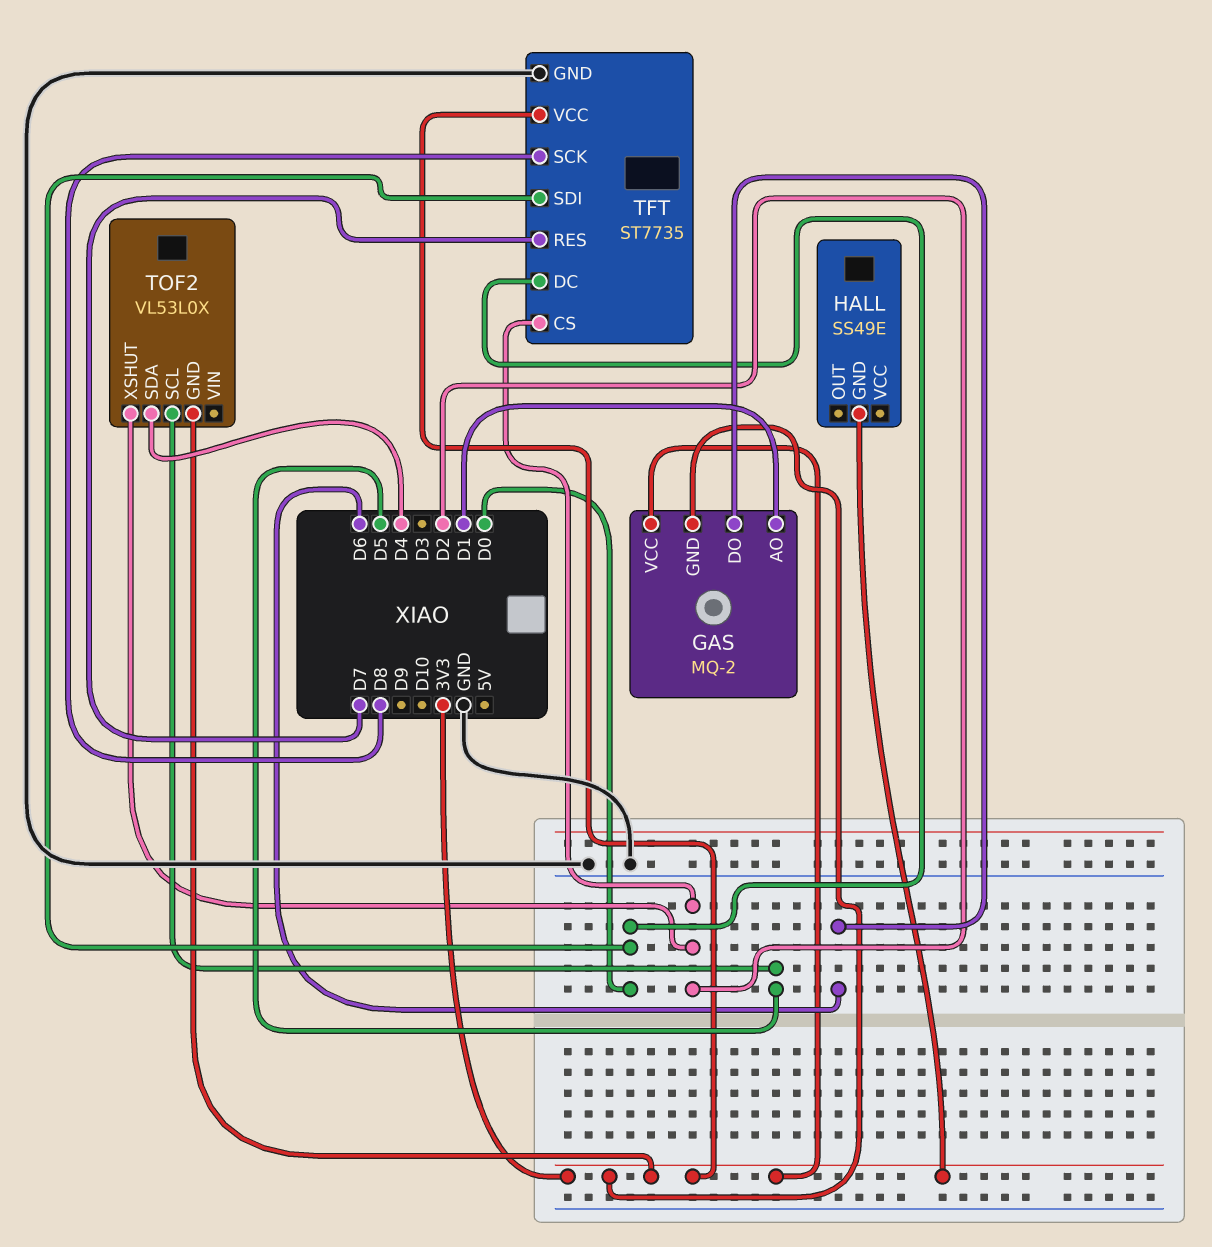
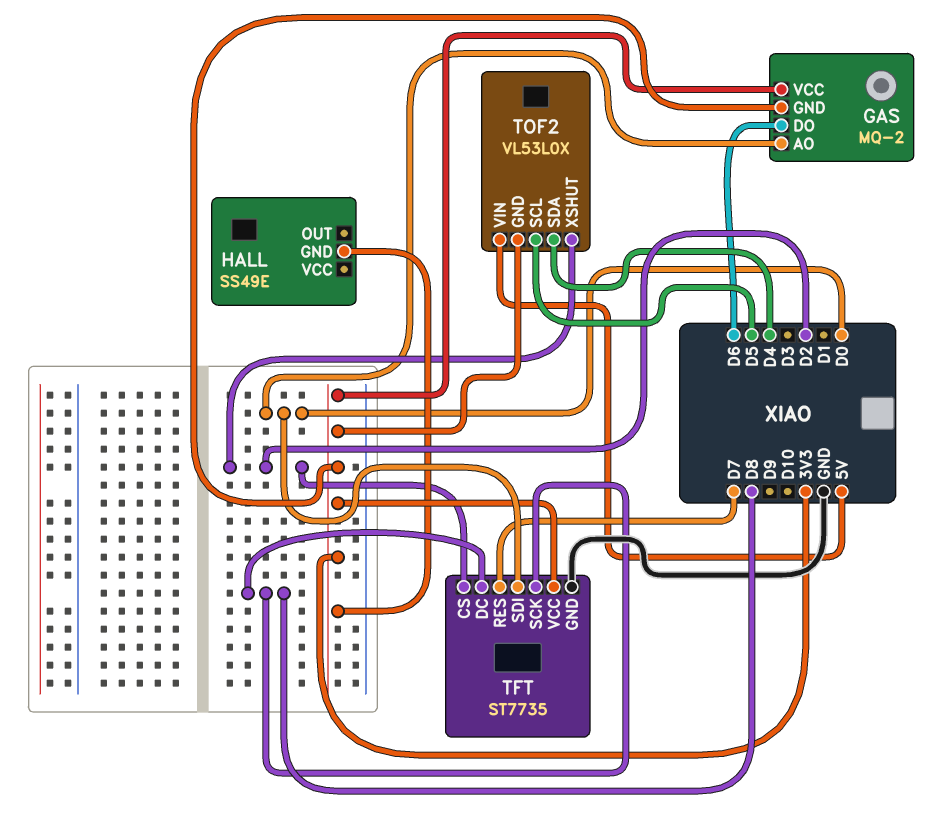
GAS pin AO: D1 -> D0
TFT pin DC: D0 -> D8
TOF2 pin VIN: none -> 5V

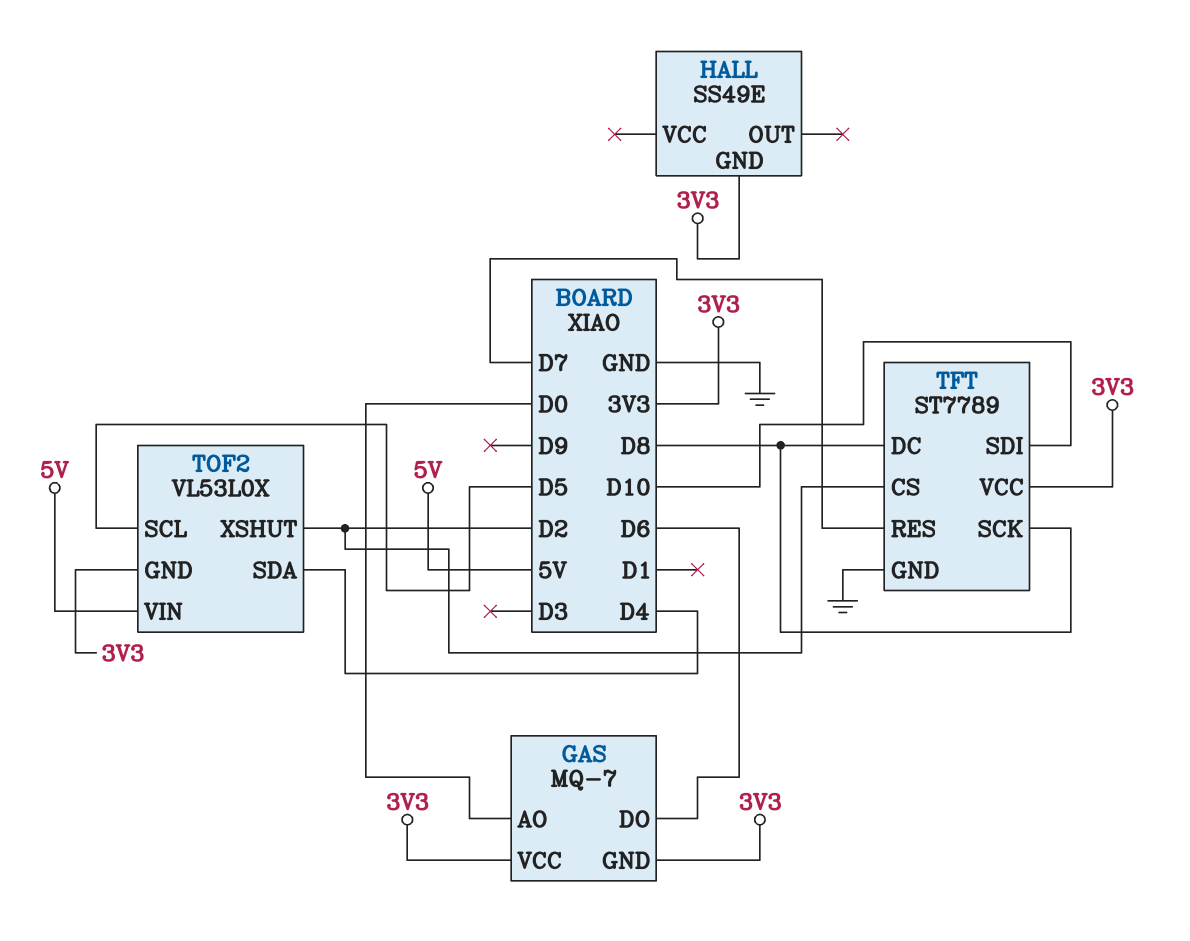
GAS: MQ-2 -> MQ-7
TFT: ST7735 -> ST7789
TFT pin SDI: D0 -> D10

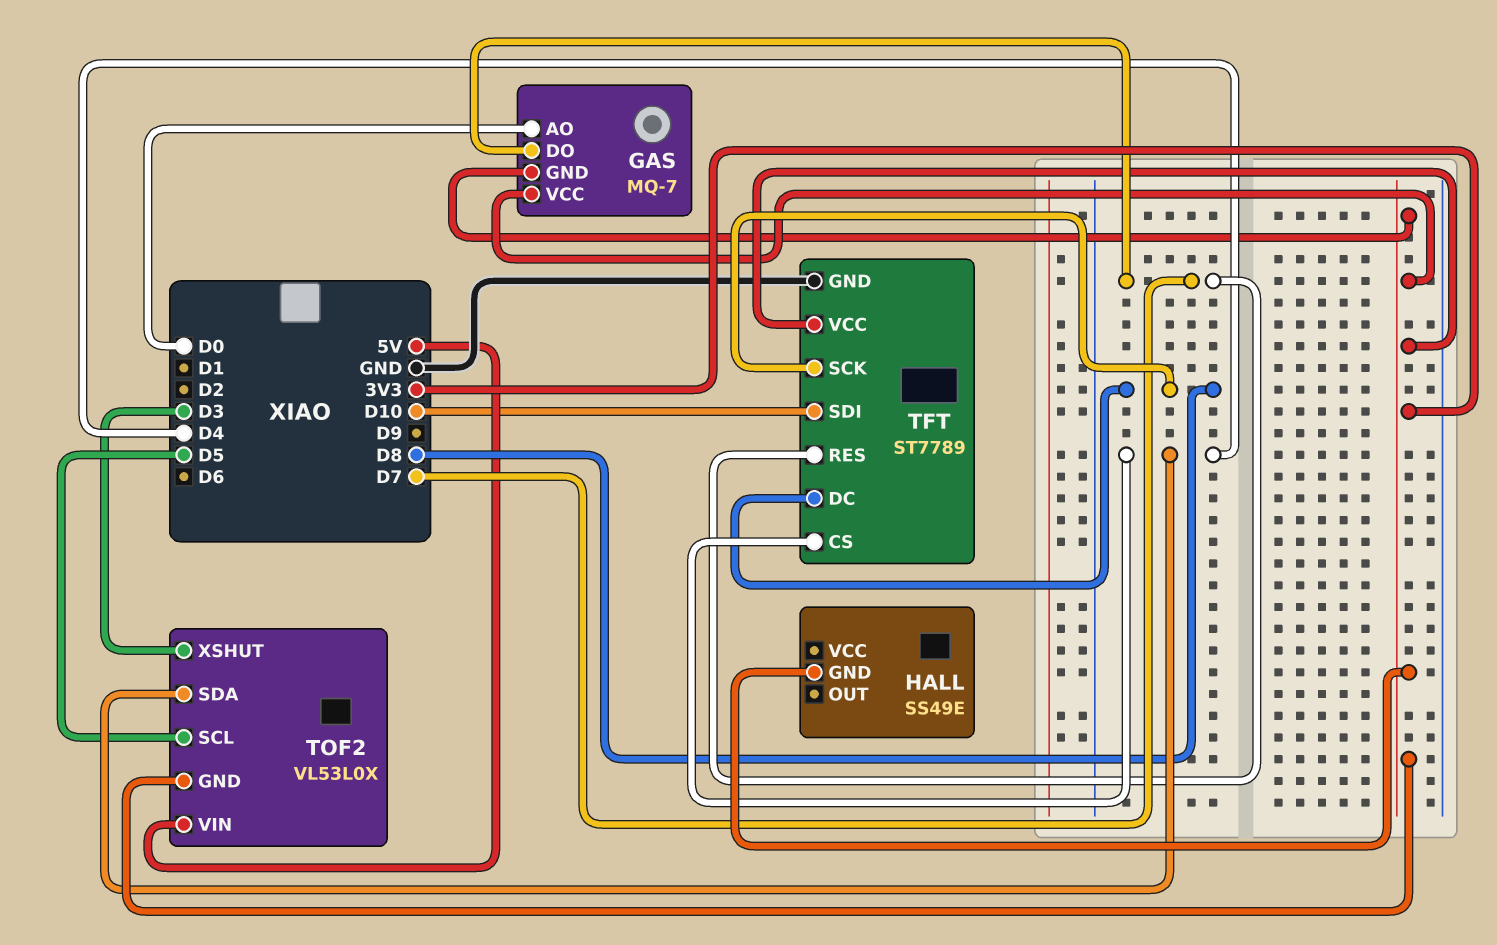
GAS pin DO: D6 -> D7
TFT pin CS: D2 -> D4
TOF2 pin XSHUT: D2 -> D3

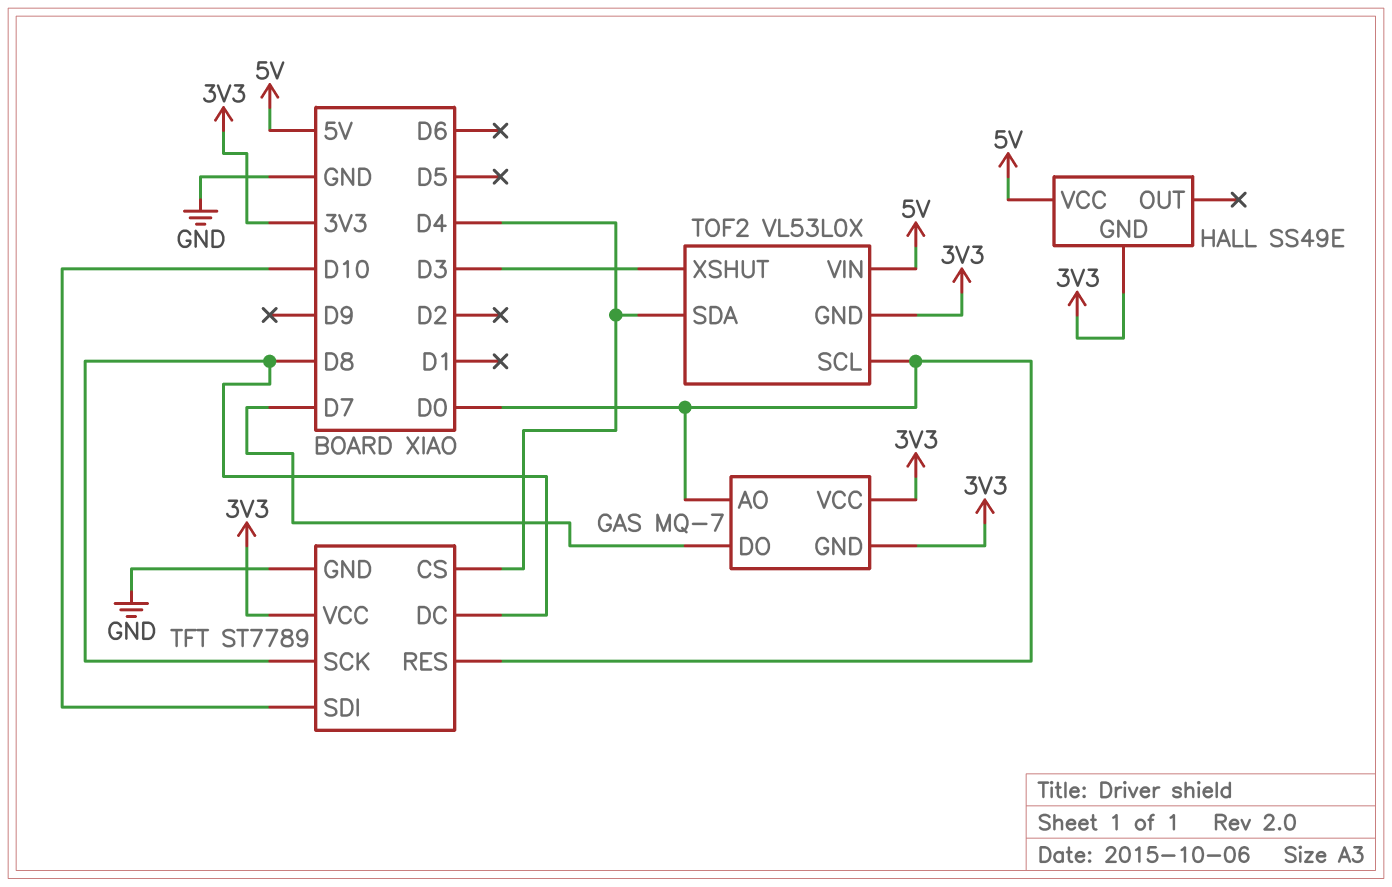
HALL pin VCC: none -> 5V
TFT pin RES: D7 -> D0
TOF2 pin SCL: D5 -> D0

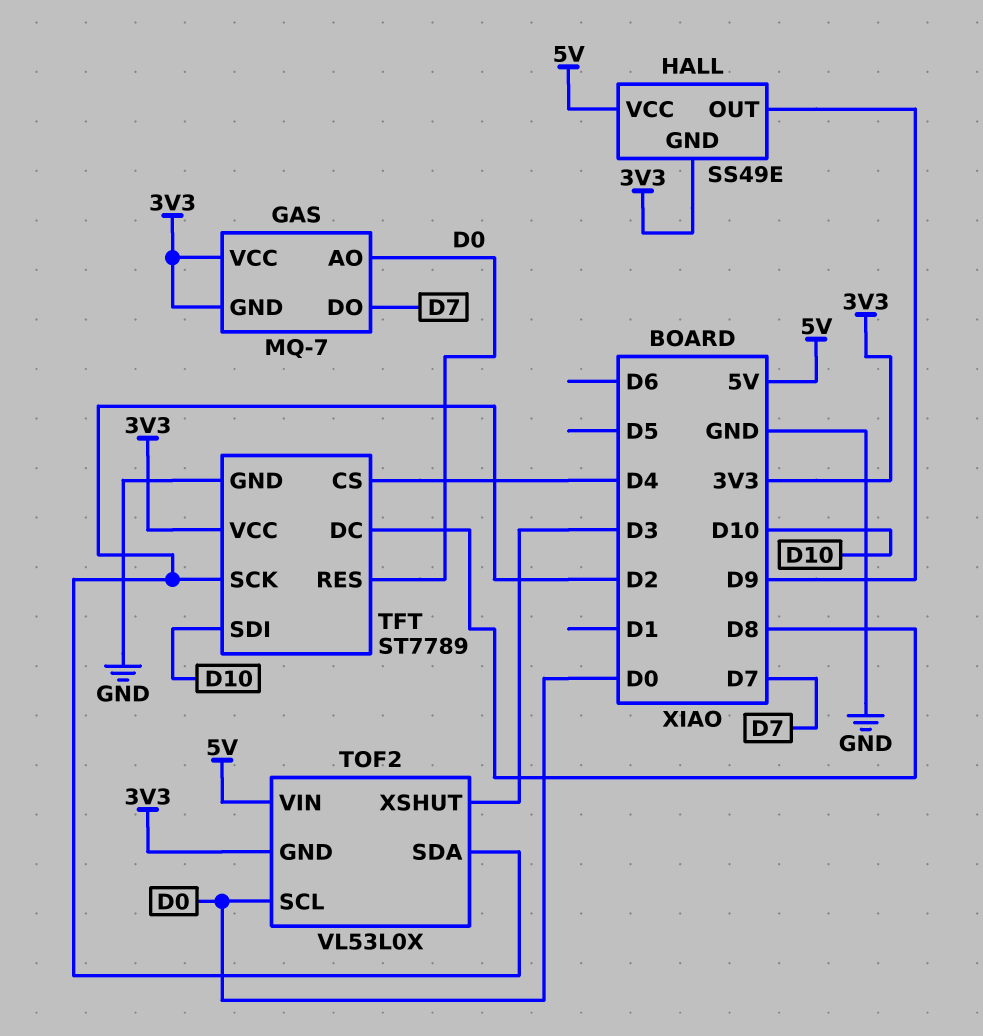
HALL pin OUT: none -> D9
TFT pin SCK: D8 -> D2
TOF2 pin SDA: D4 -> D2

